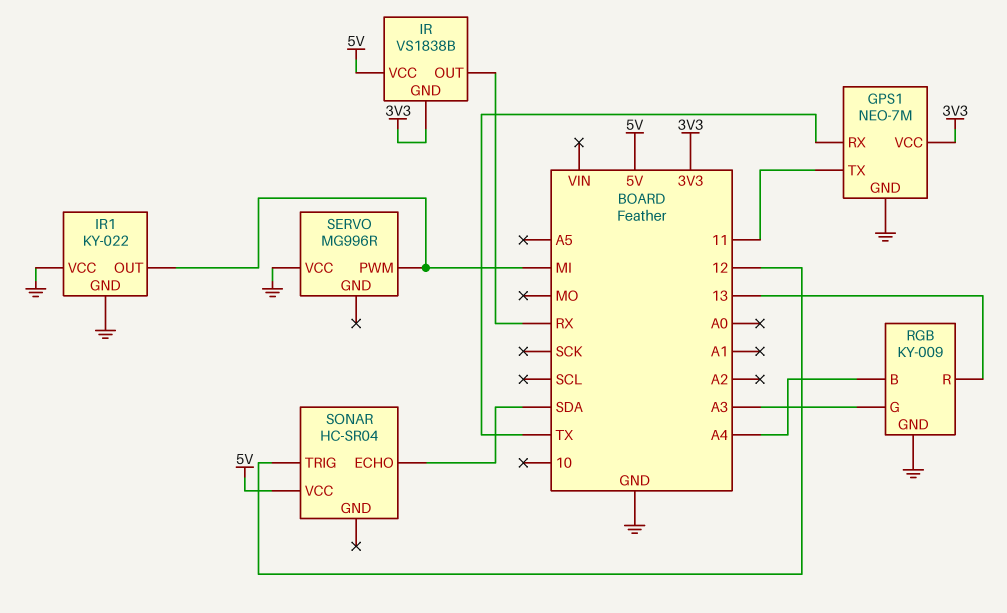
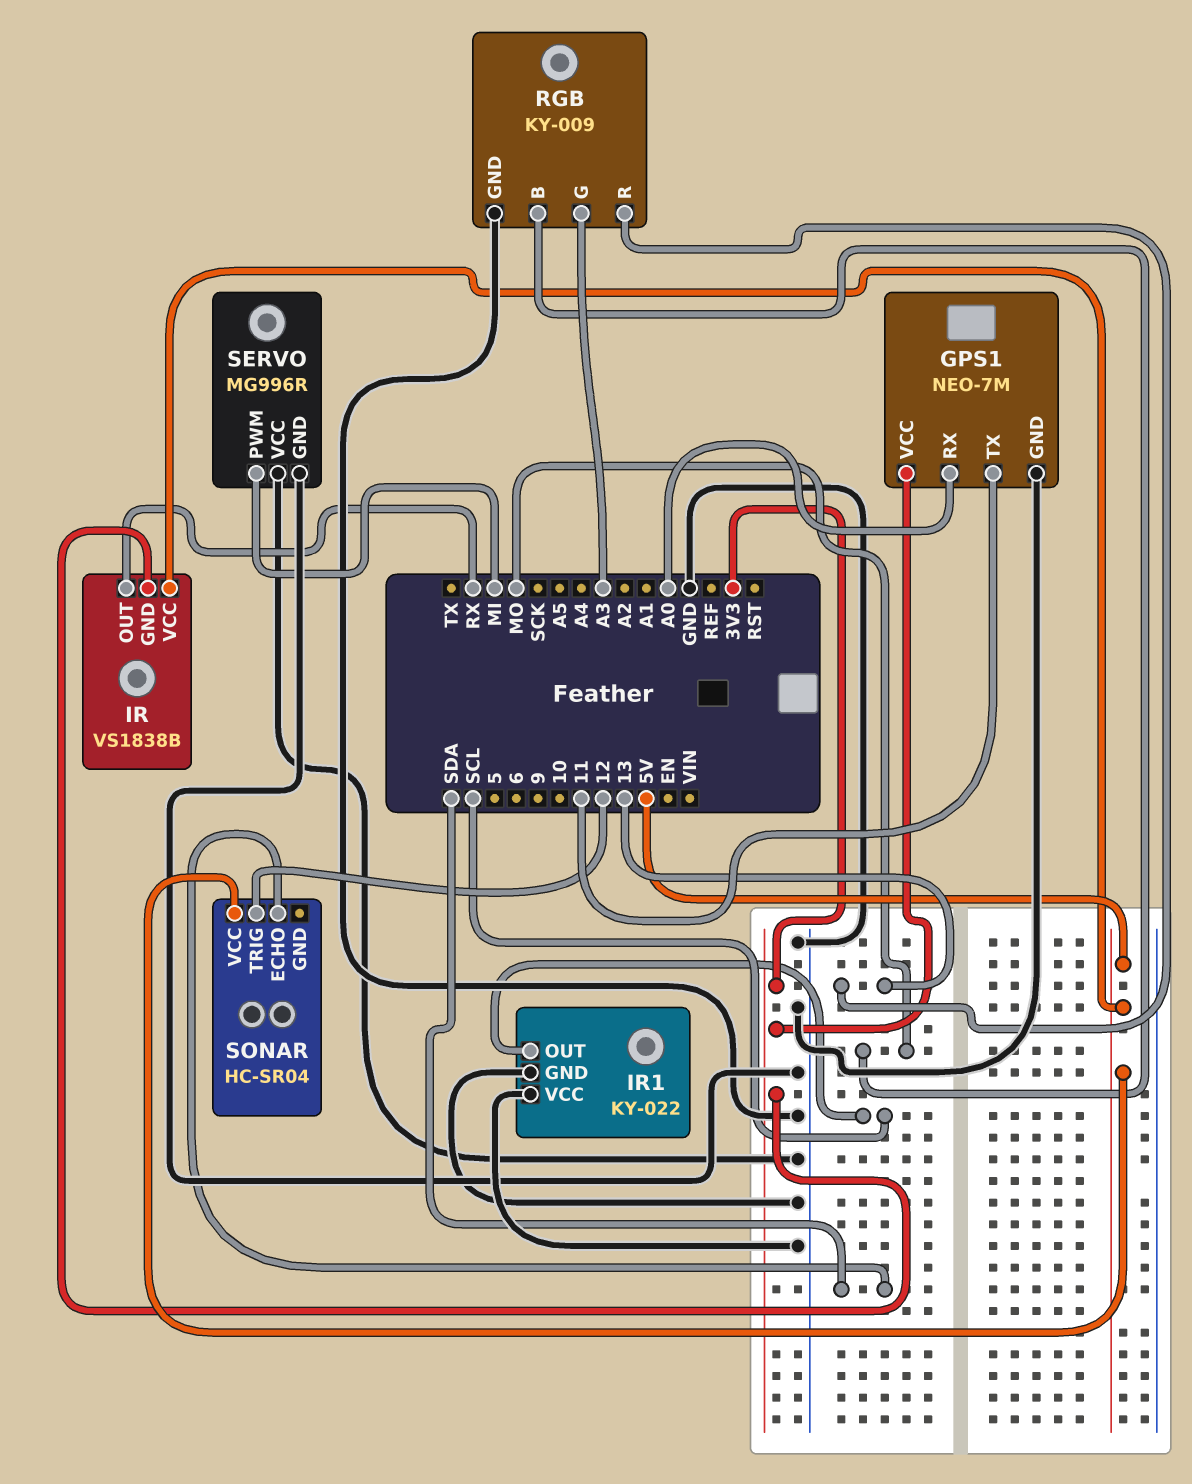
GPS1 pin RX: TX -> A0
IR1 pin OUT: MI -> SCL
RGB pin B: A4 -> MO
SERVO pin GND: none -> GND

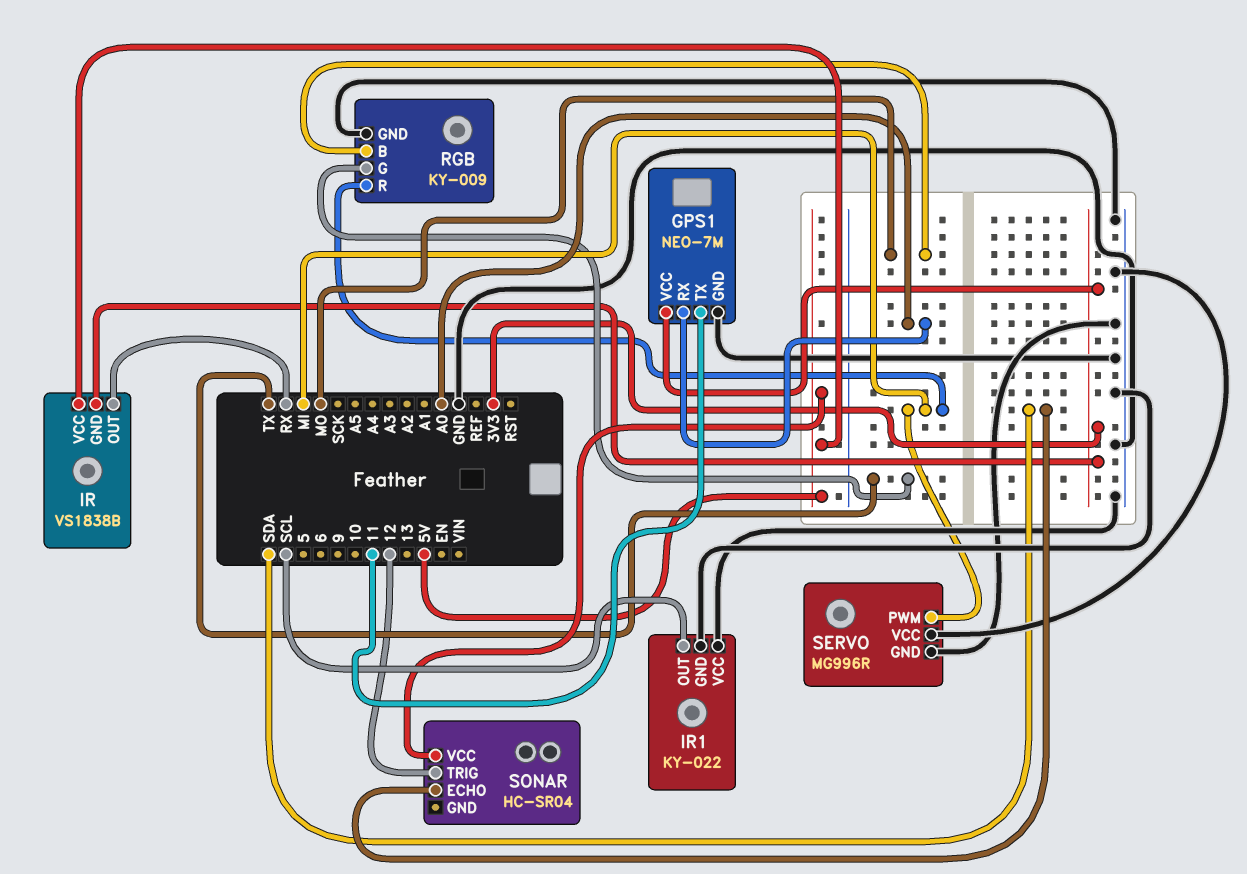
RGB pin G: A3 -> TX
RGB pin R: 13 -> MI

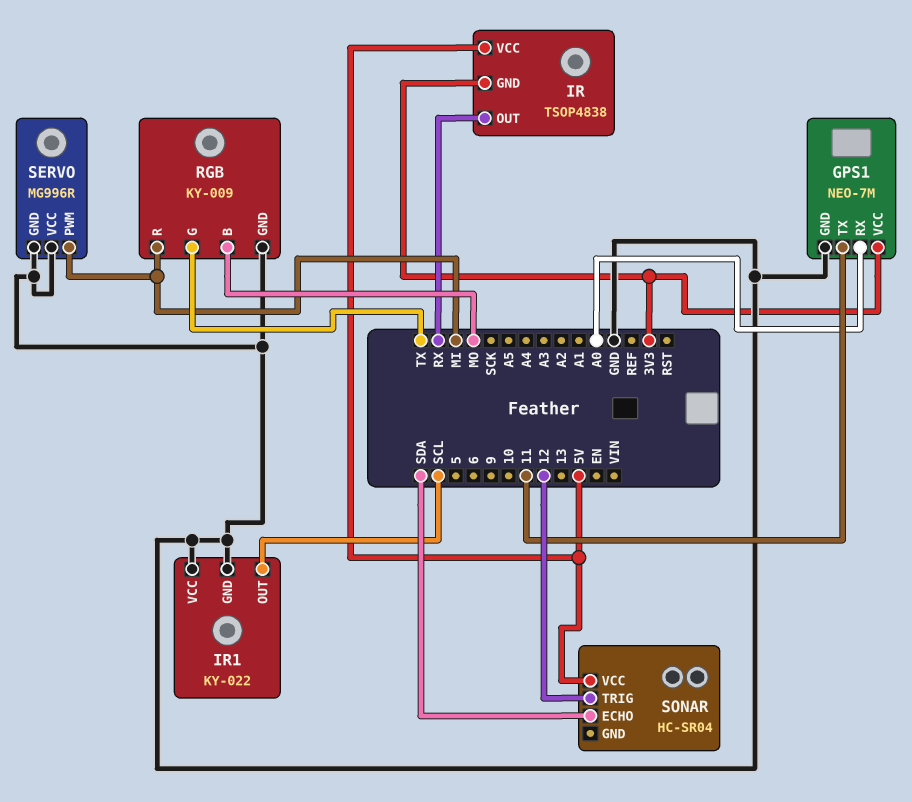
IR: VS1838B -> TSOP4838

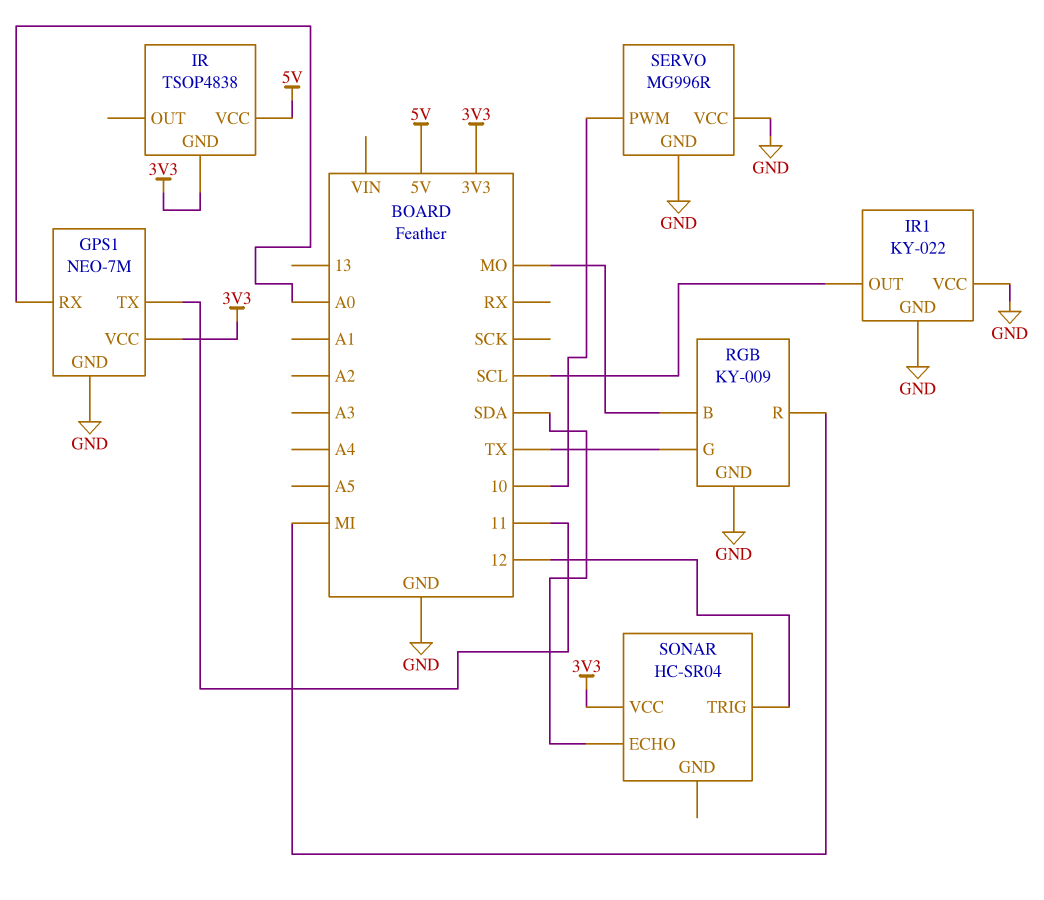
IR pin OUT: RX -> none
SERVO pin PWM: MI -> 10
SONAR pin VCC: 5V -> 3V3

